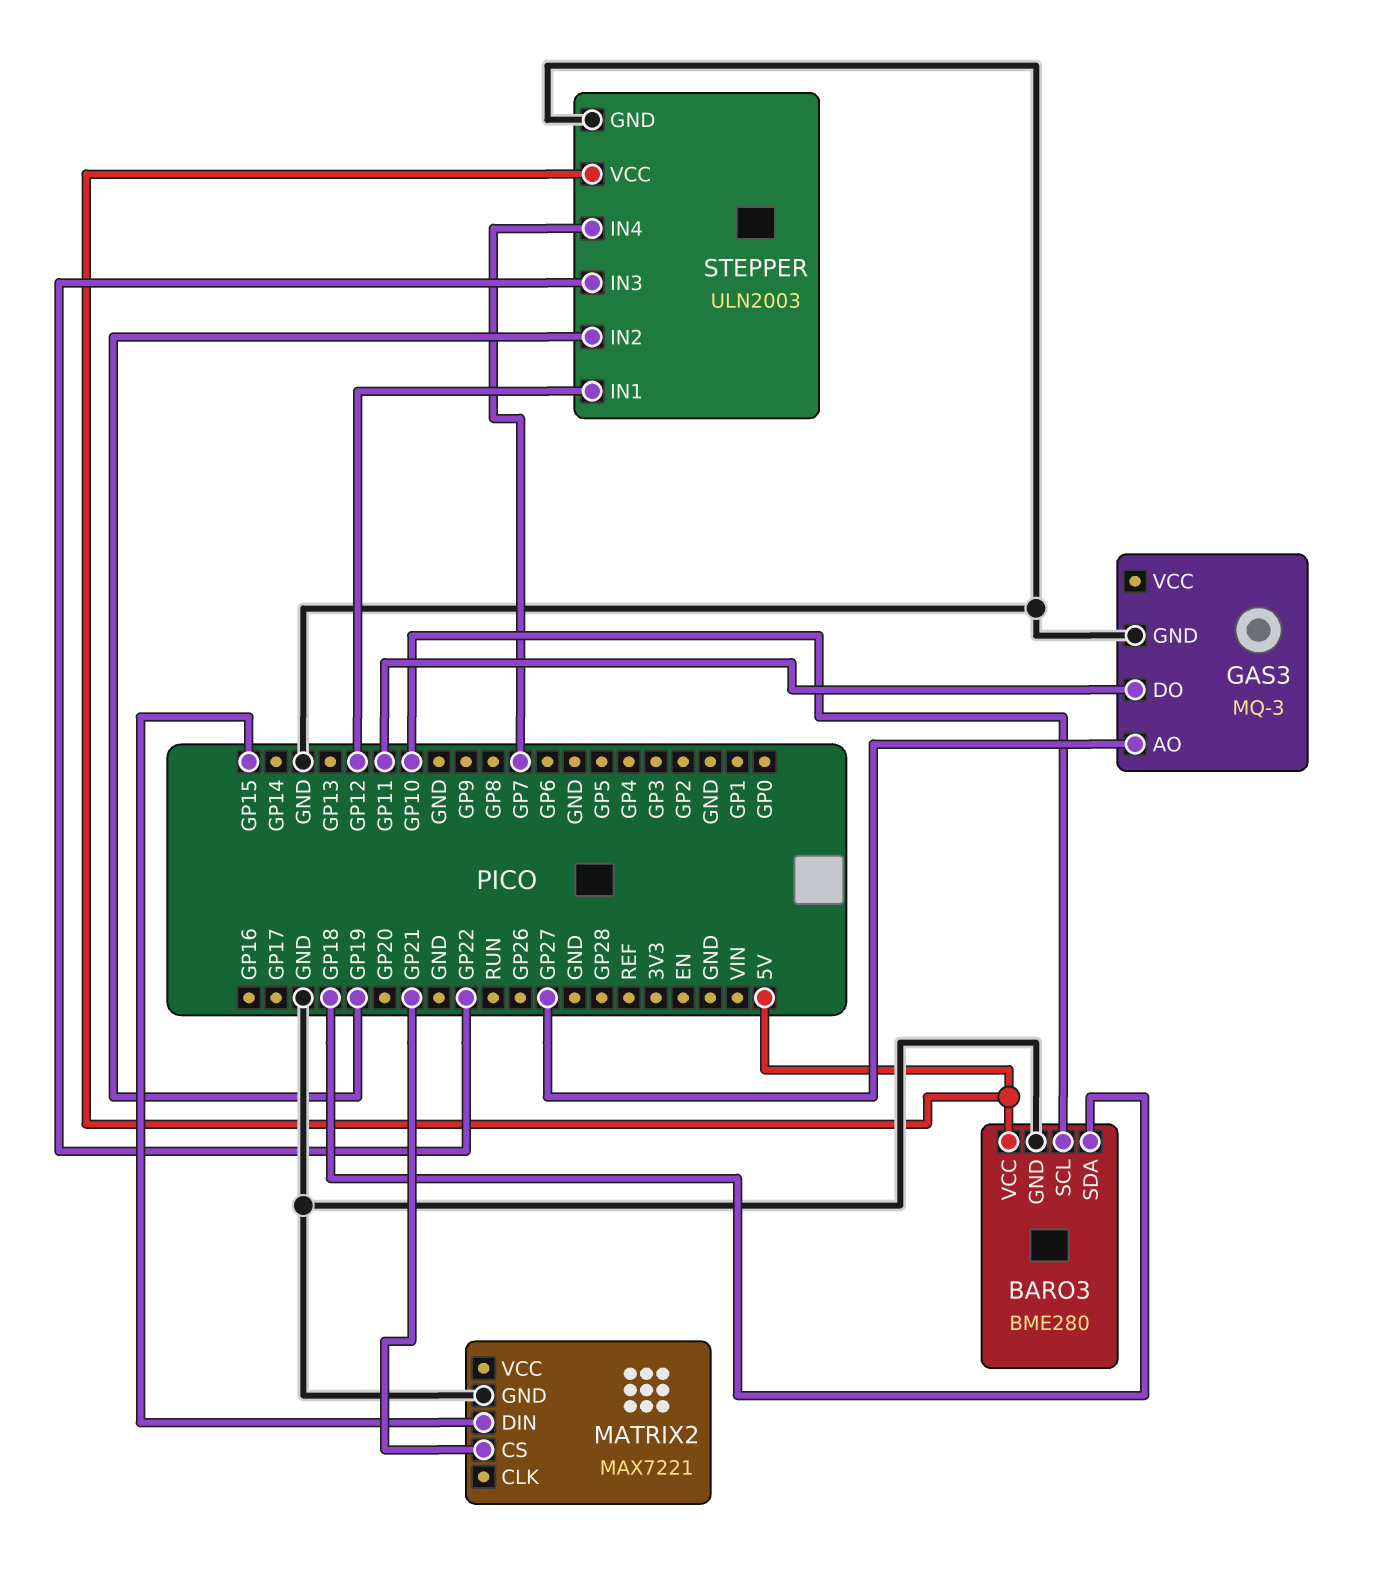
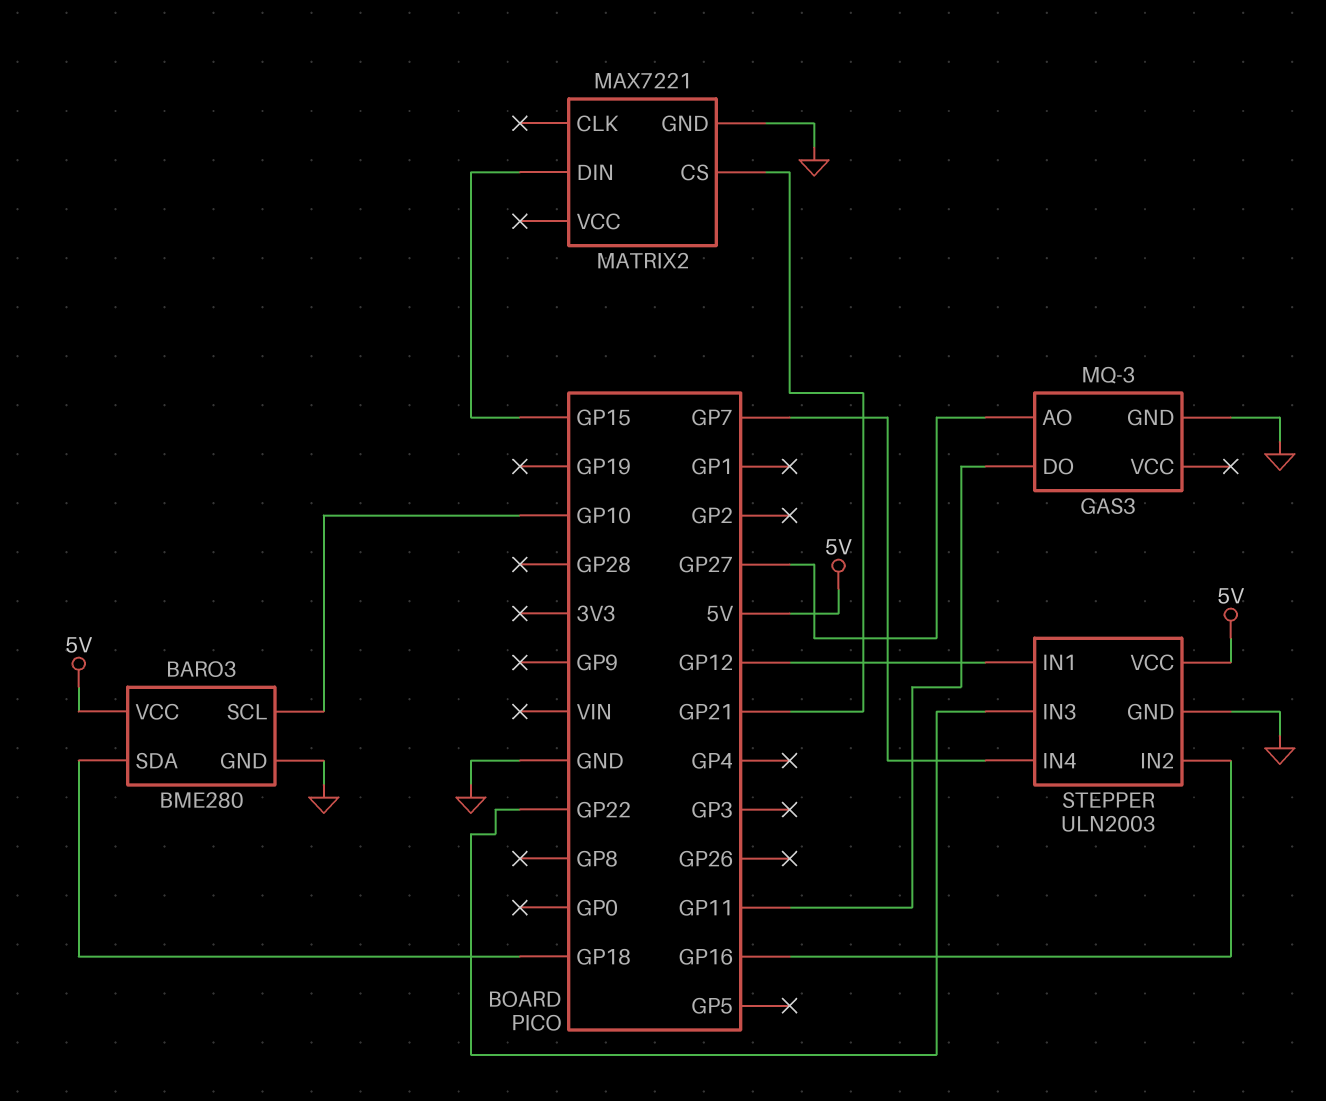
STEPPER pin IN2: GP19 -> GP16

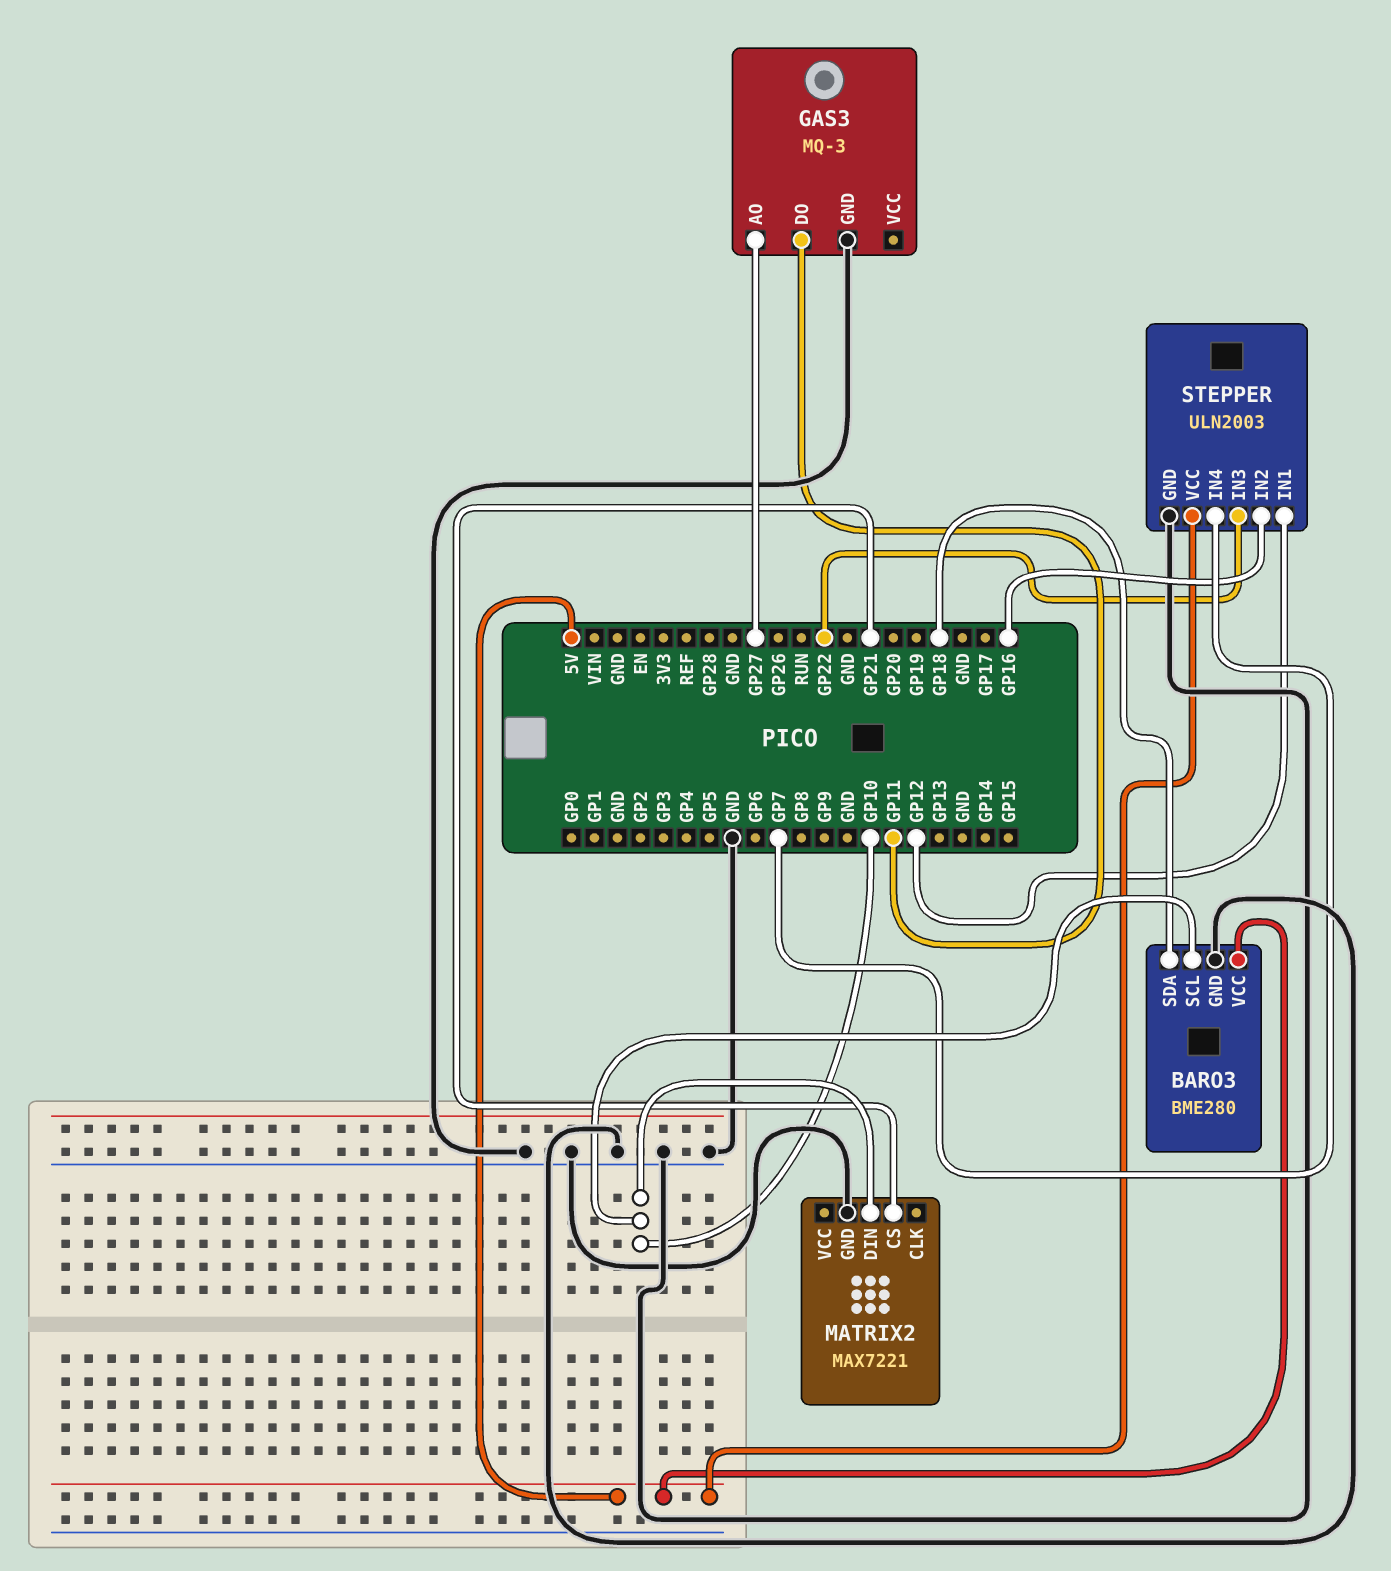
MATRIX2 pin DIN: GP15 -> GP10

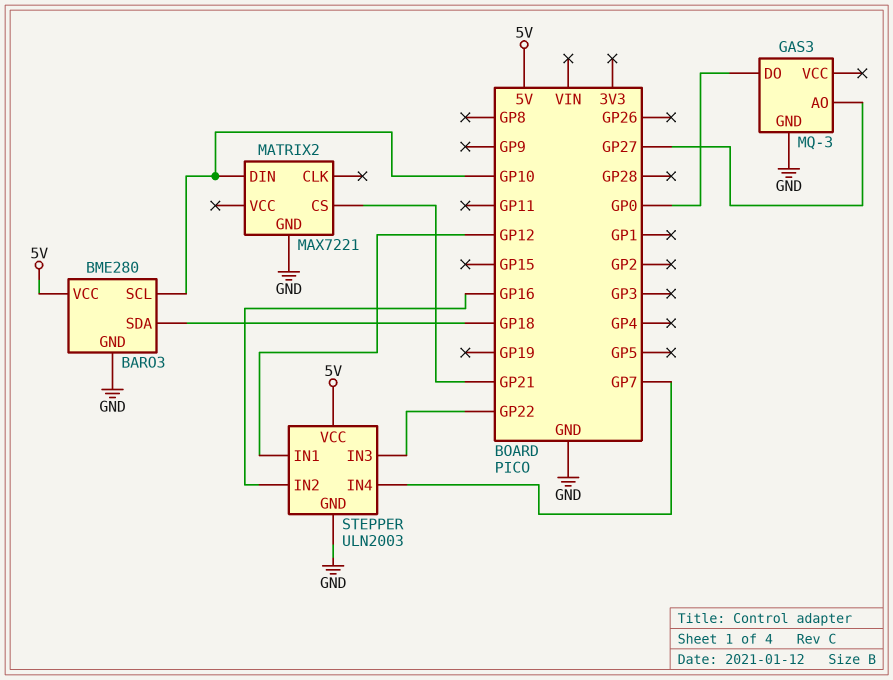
GAS3 pin DO: GP11 -> GP0

